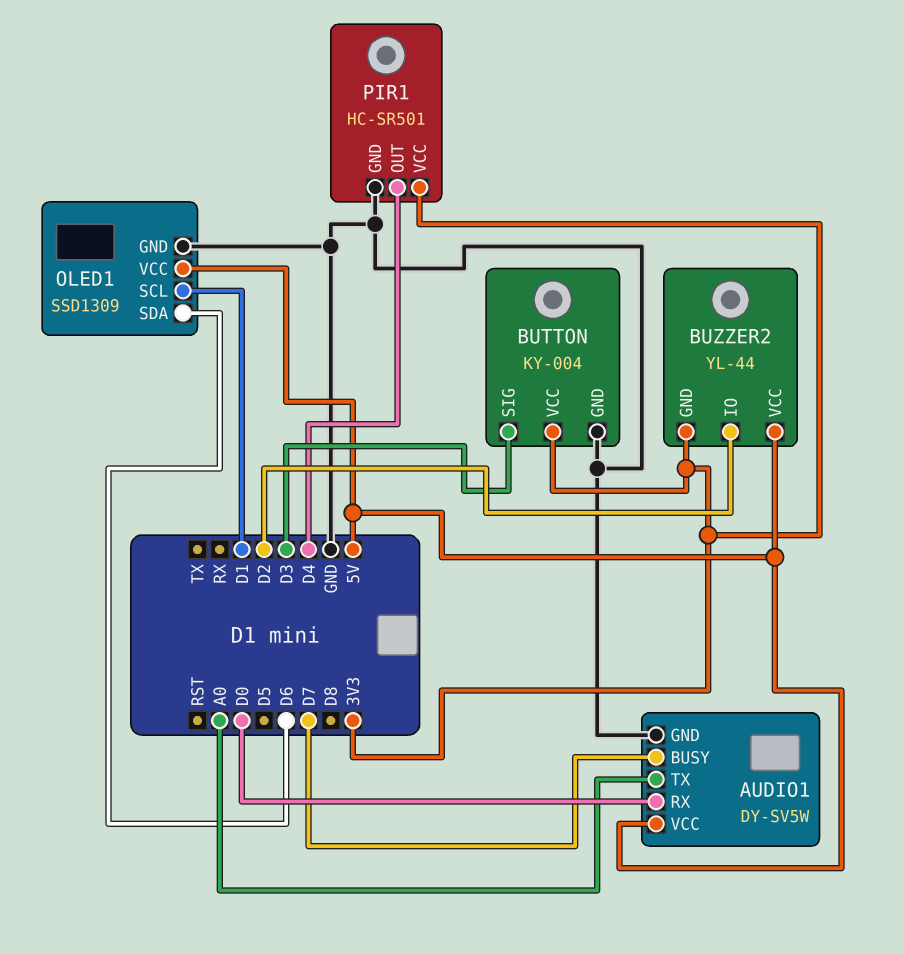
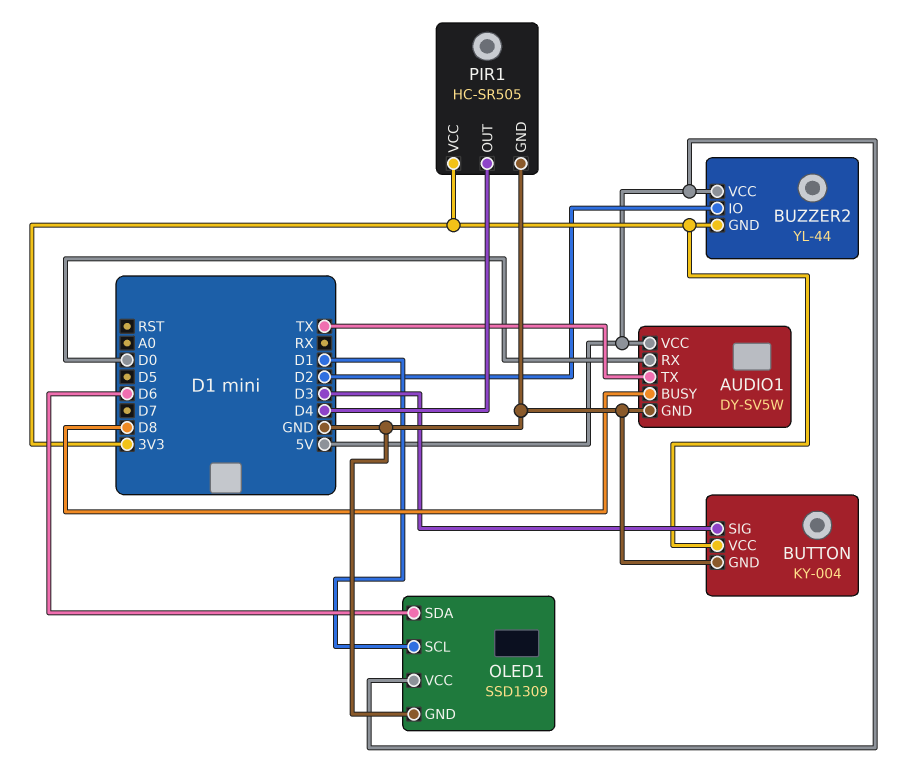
AUDIO1 pin BUSY: D7 -> D8
AUDIO1 pin TX: A0 -> TX
PIR1: HC-SR501 -> HC-SR505

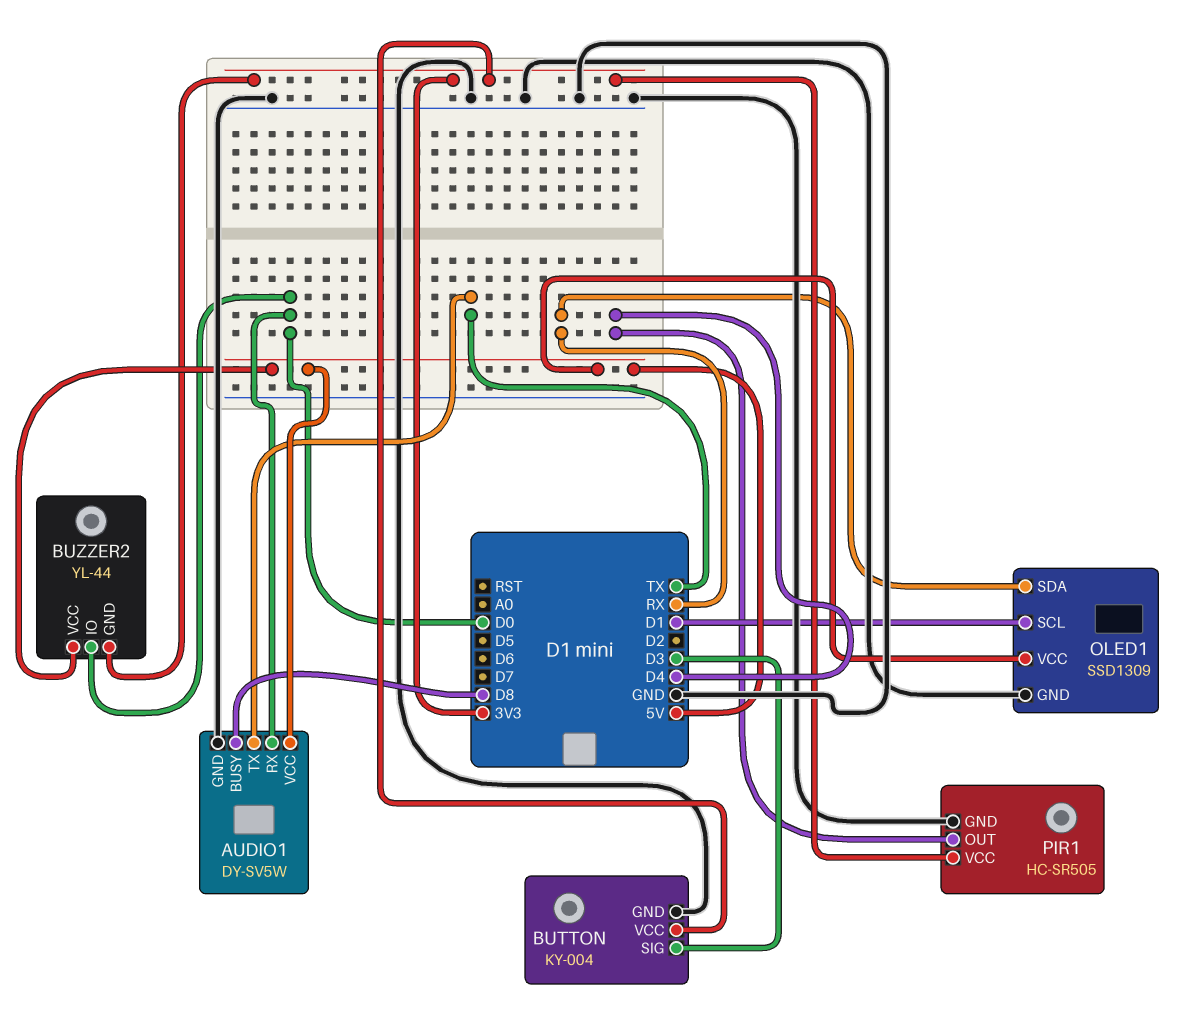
BUZZER2 pin IO: D2 -> D0
OLED1 pin SDA: D6 -> RX

